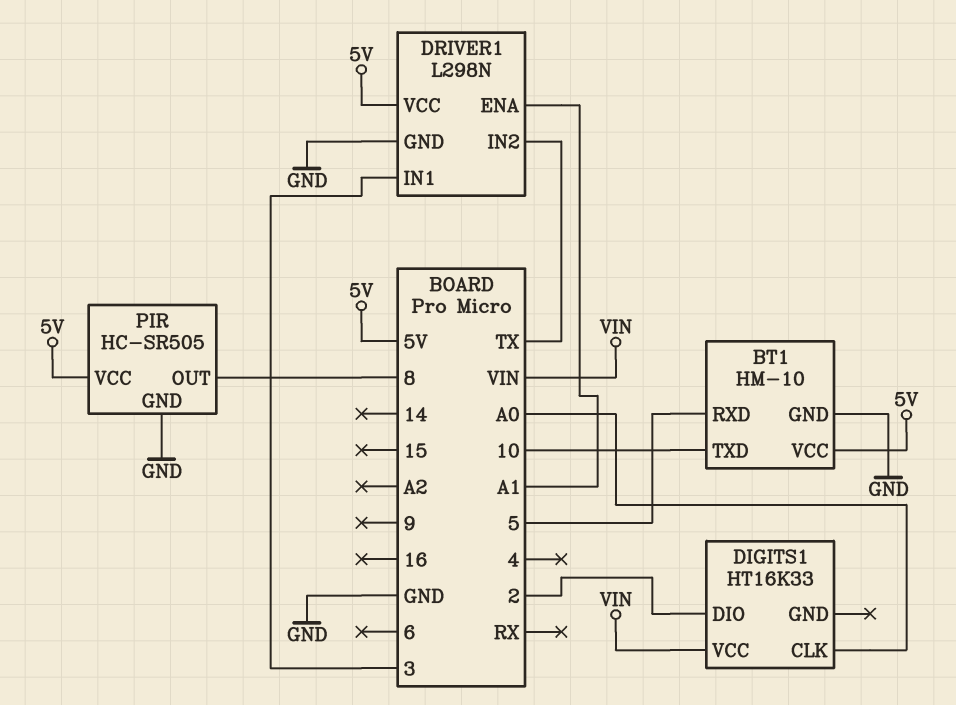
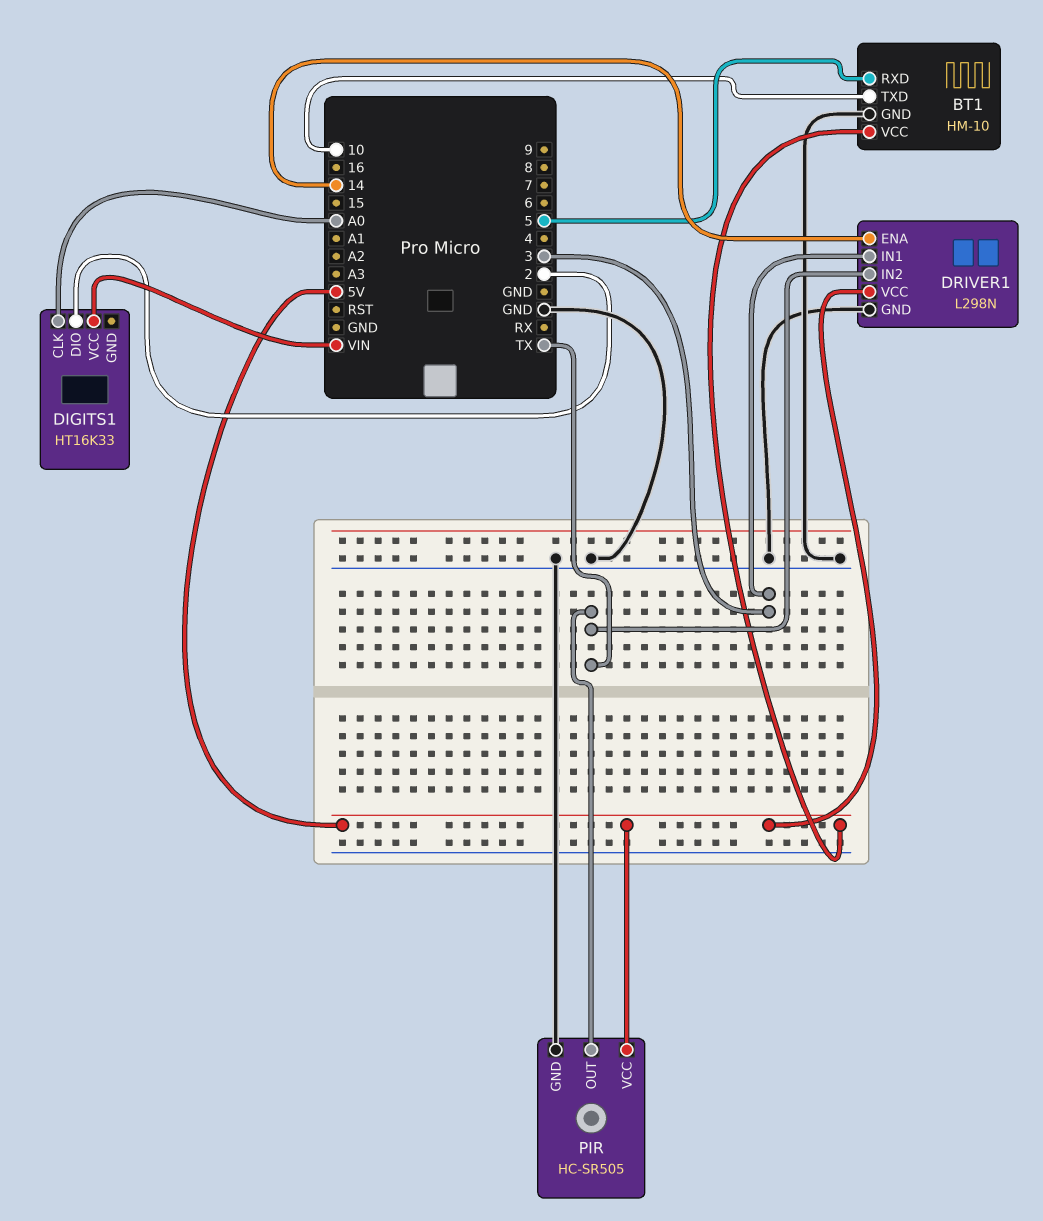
DRIVER1 pin ENA: A1 -> 14
PIR pin OUT: 8 -> TX

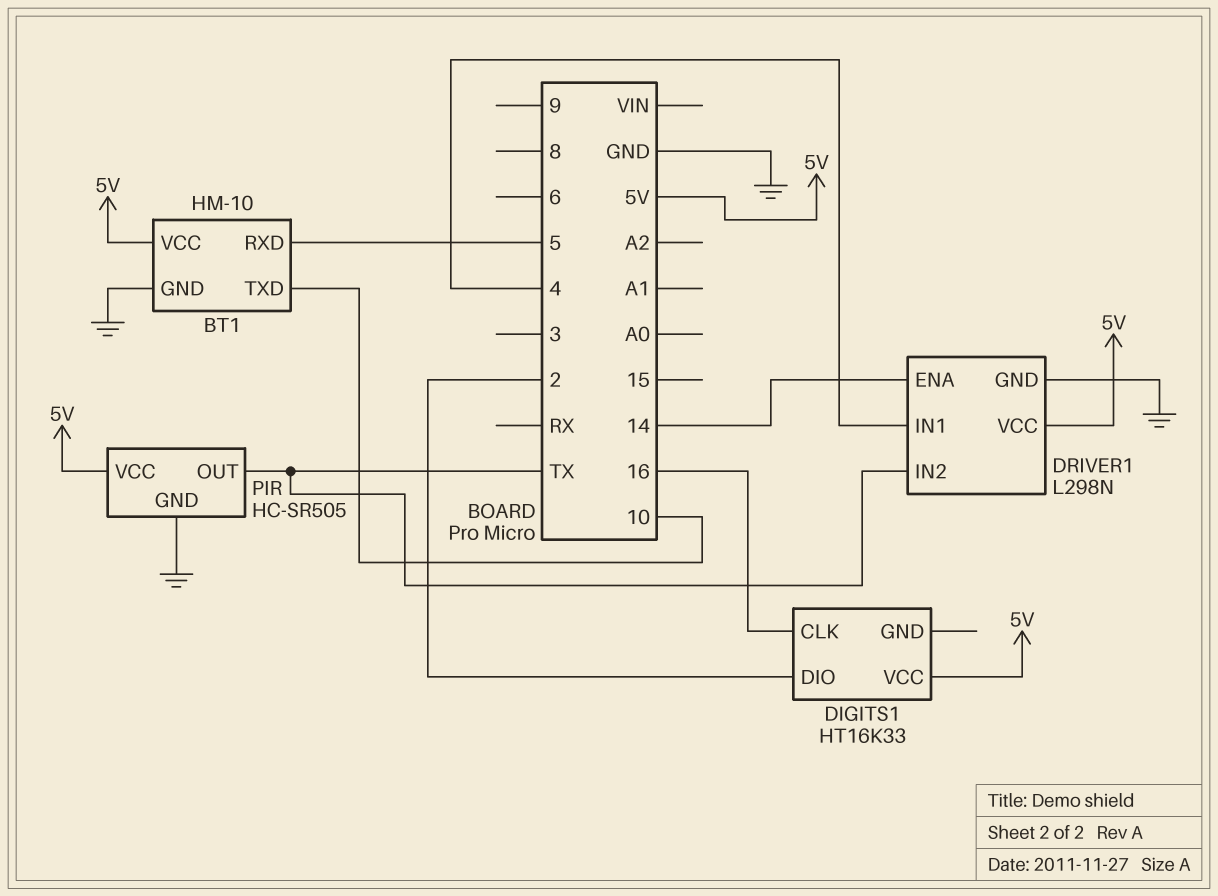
DIGITS1 pin CLK: A0 -> 16
DIGITS1 pin VCC: VIN -> 5V
DRIVER1 pin IN1: 3 -> 4

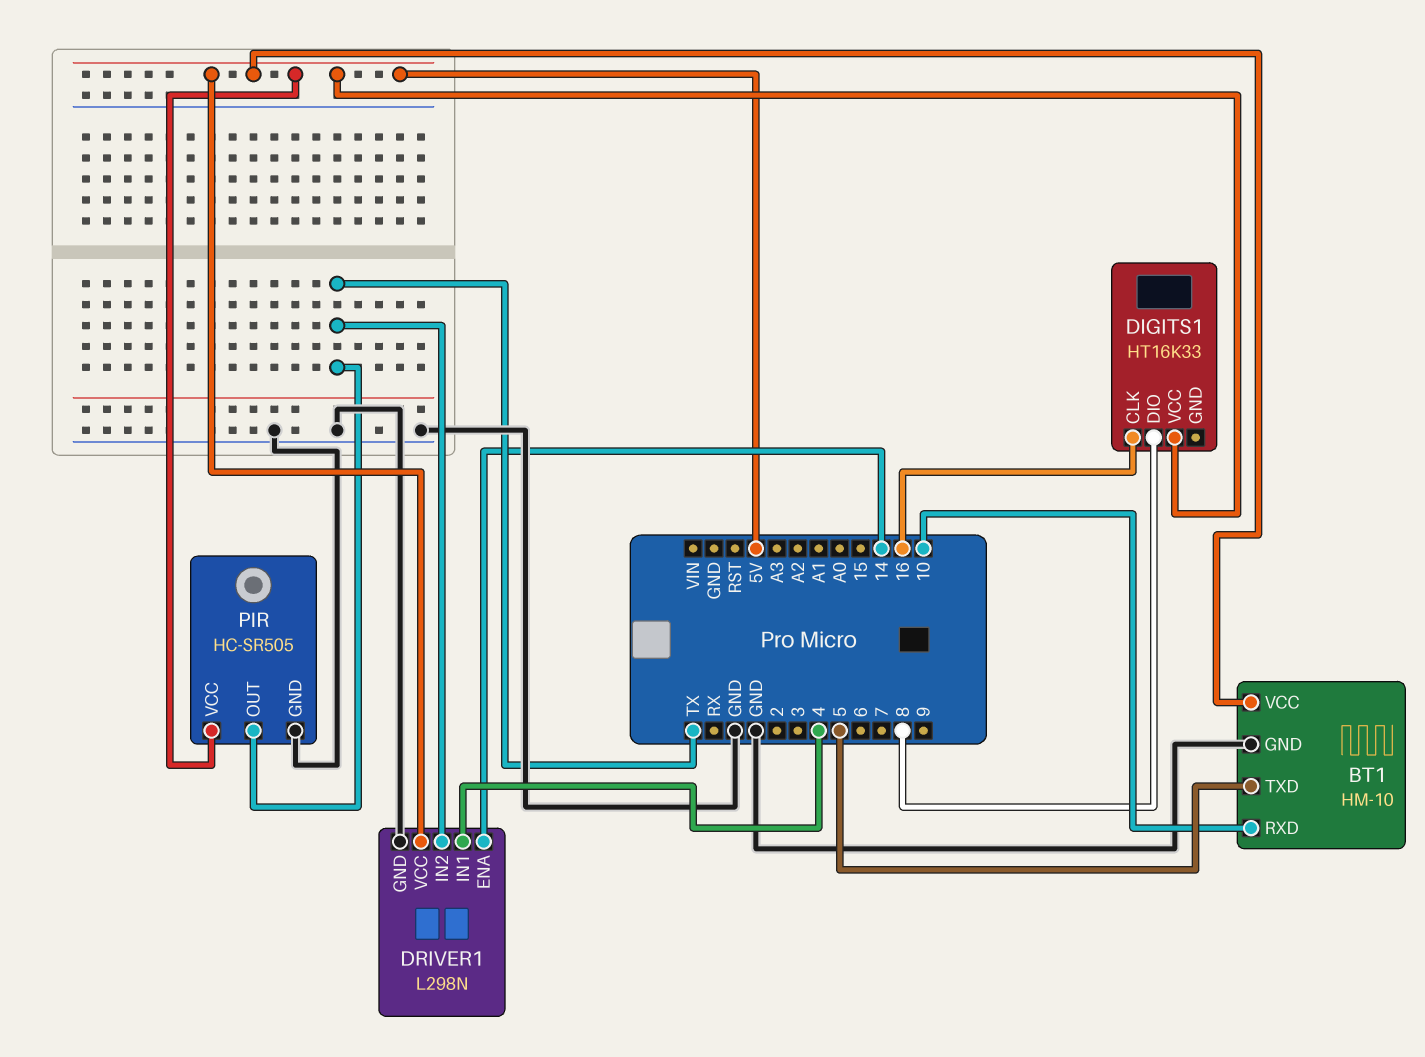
BT1 pin RXD: 5 -> 10
BT1 pin TXD: 10 -> 5
DIGITS1 pin DIO: 2 -> 8

